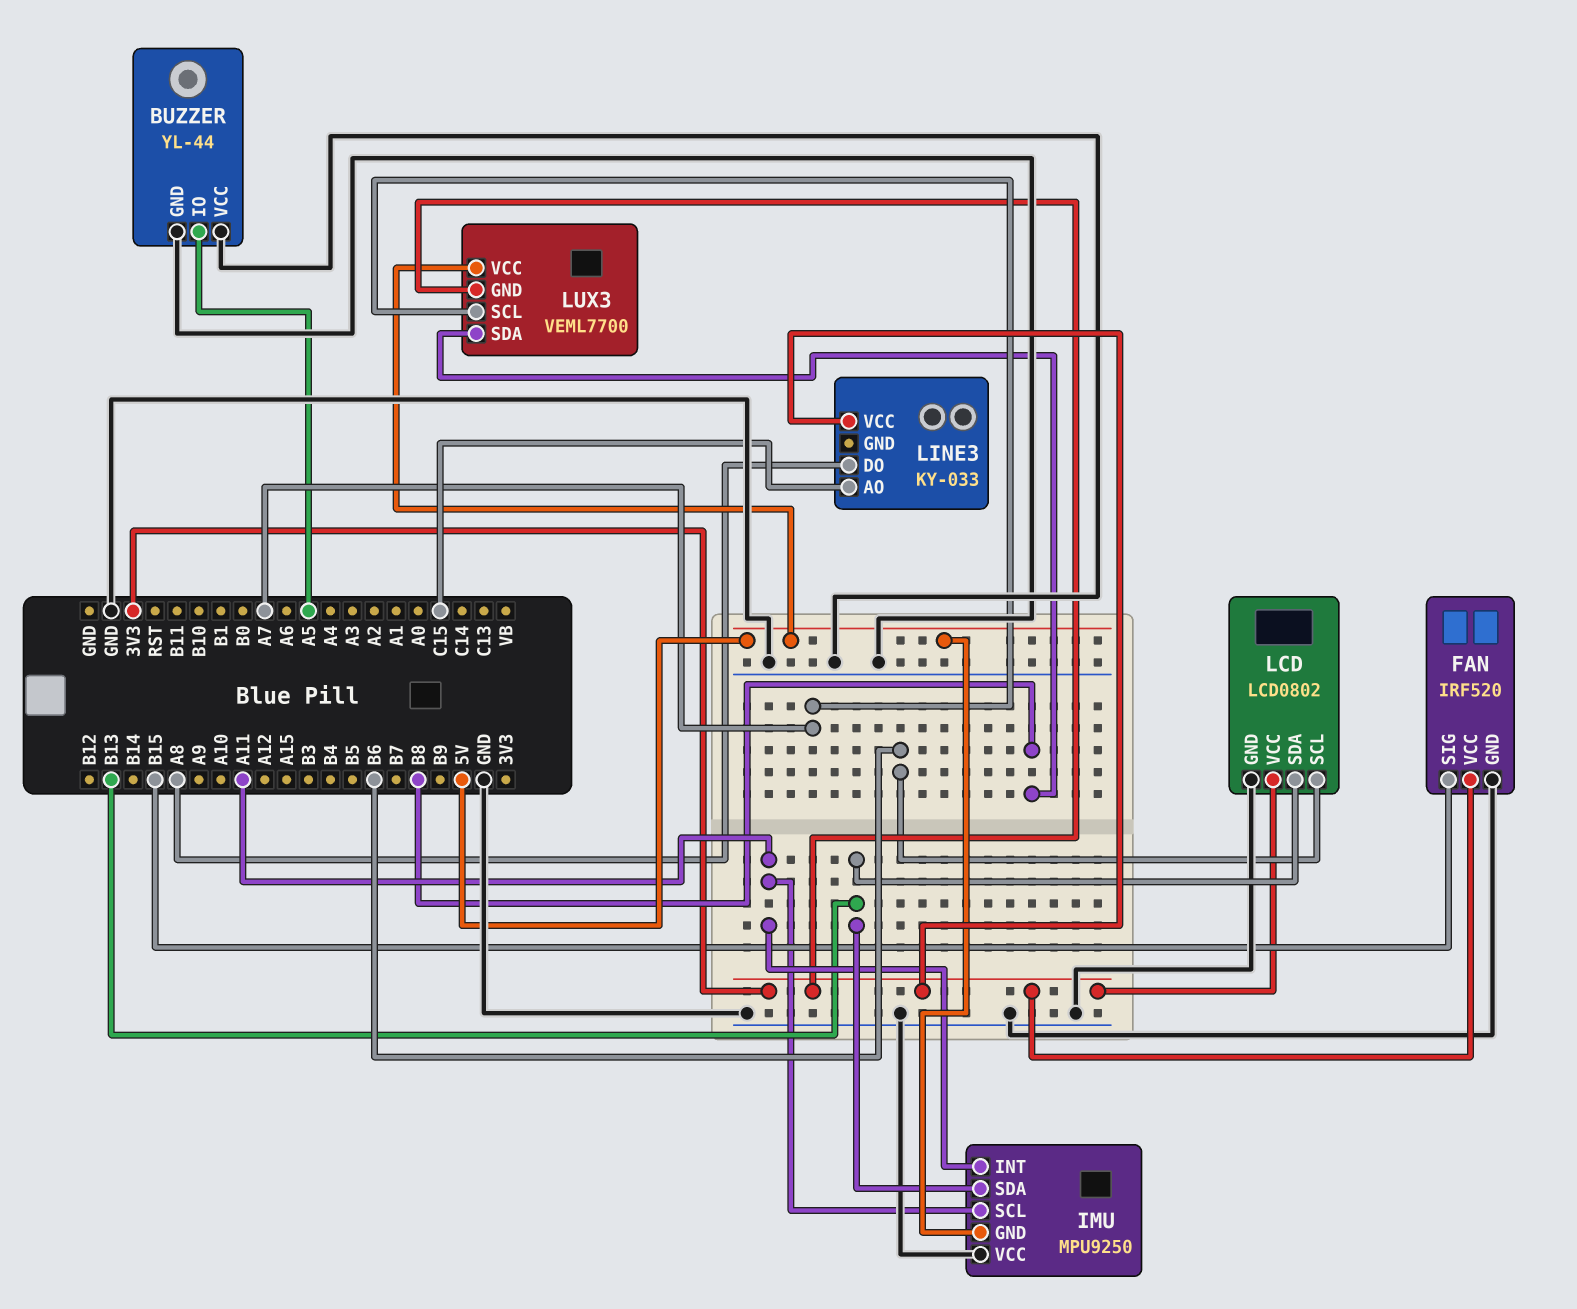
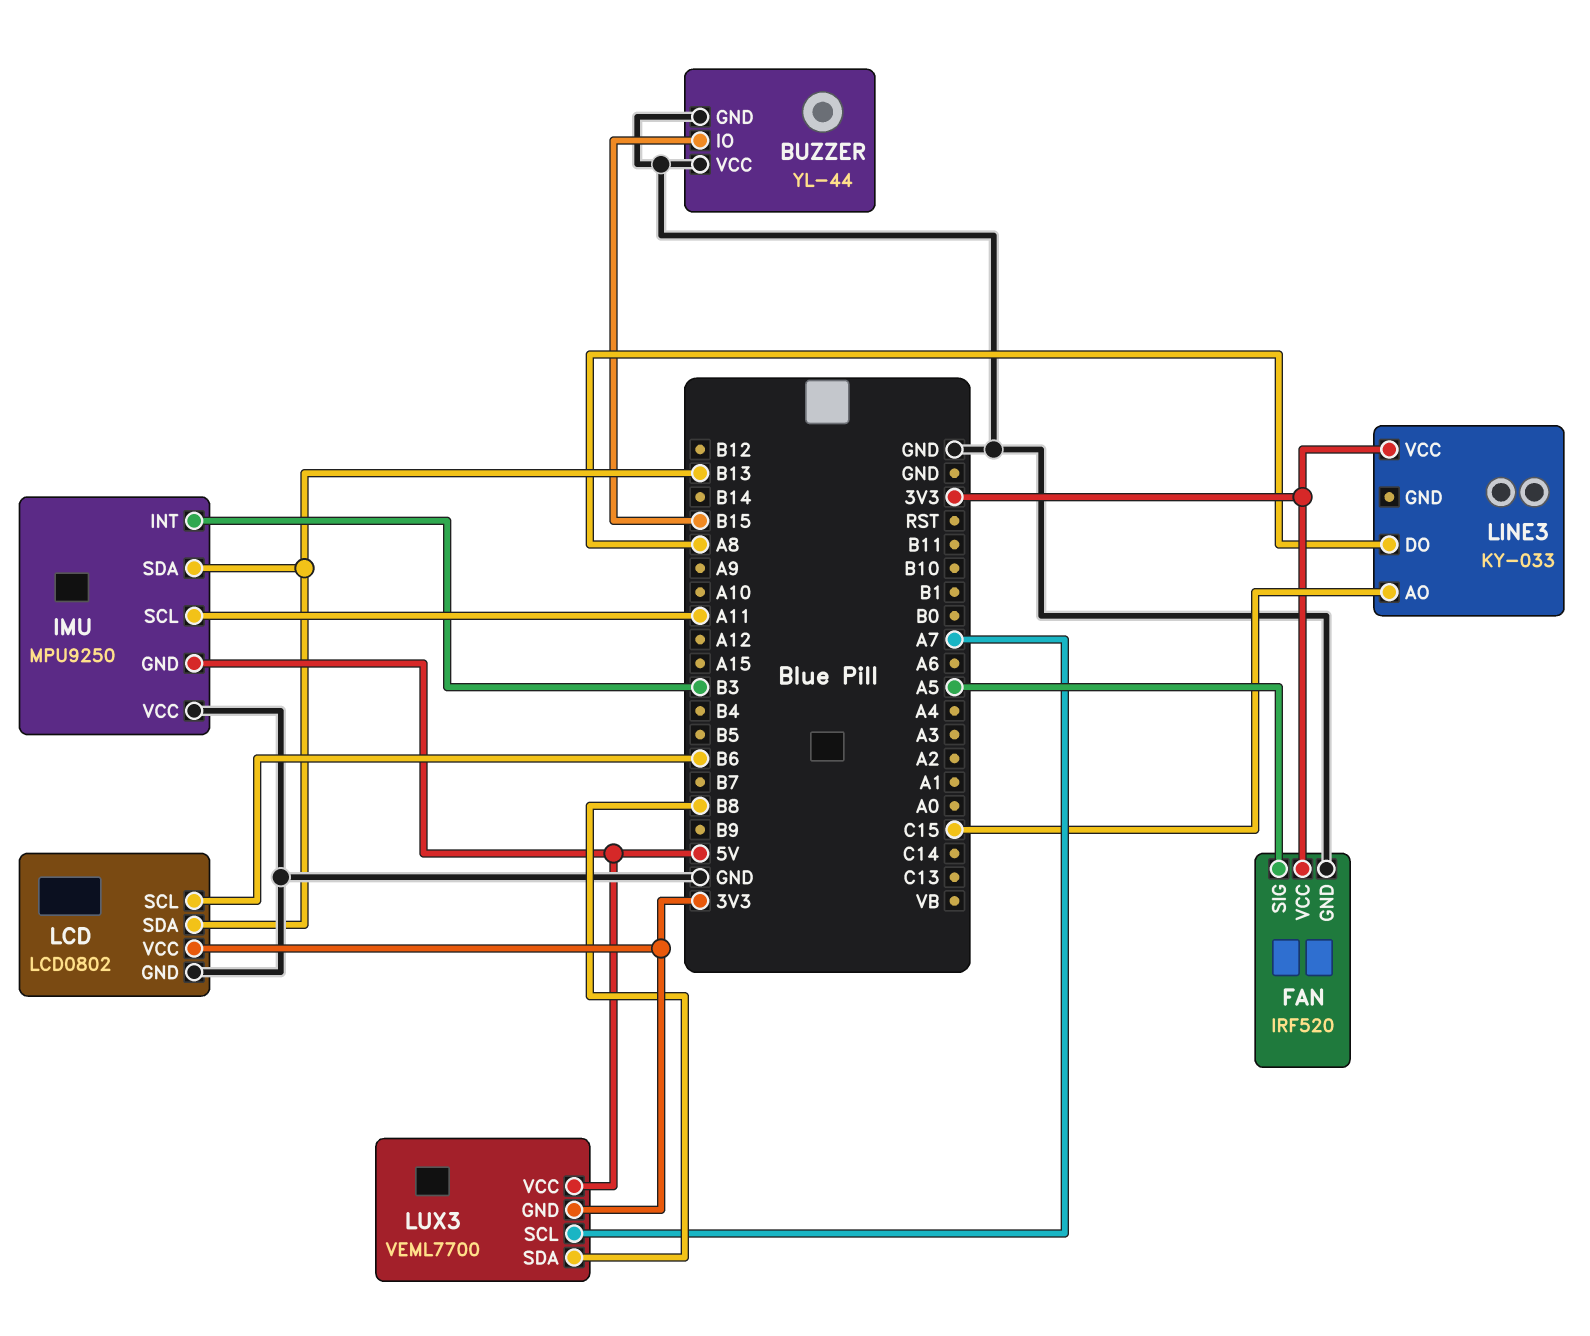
BUZZER pin IO: A5 -> B15
FAN pin SIG: B15 -> A5
IMU pin INT: A11 -> B3

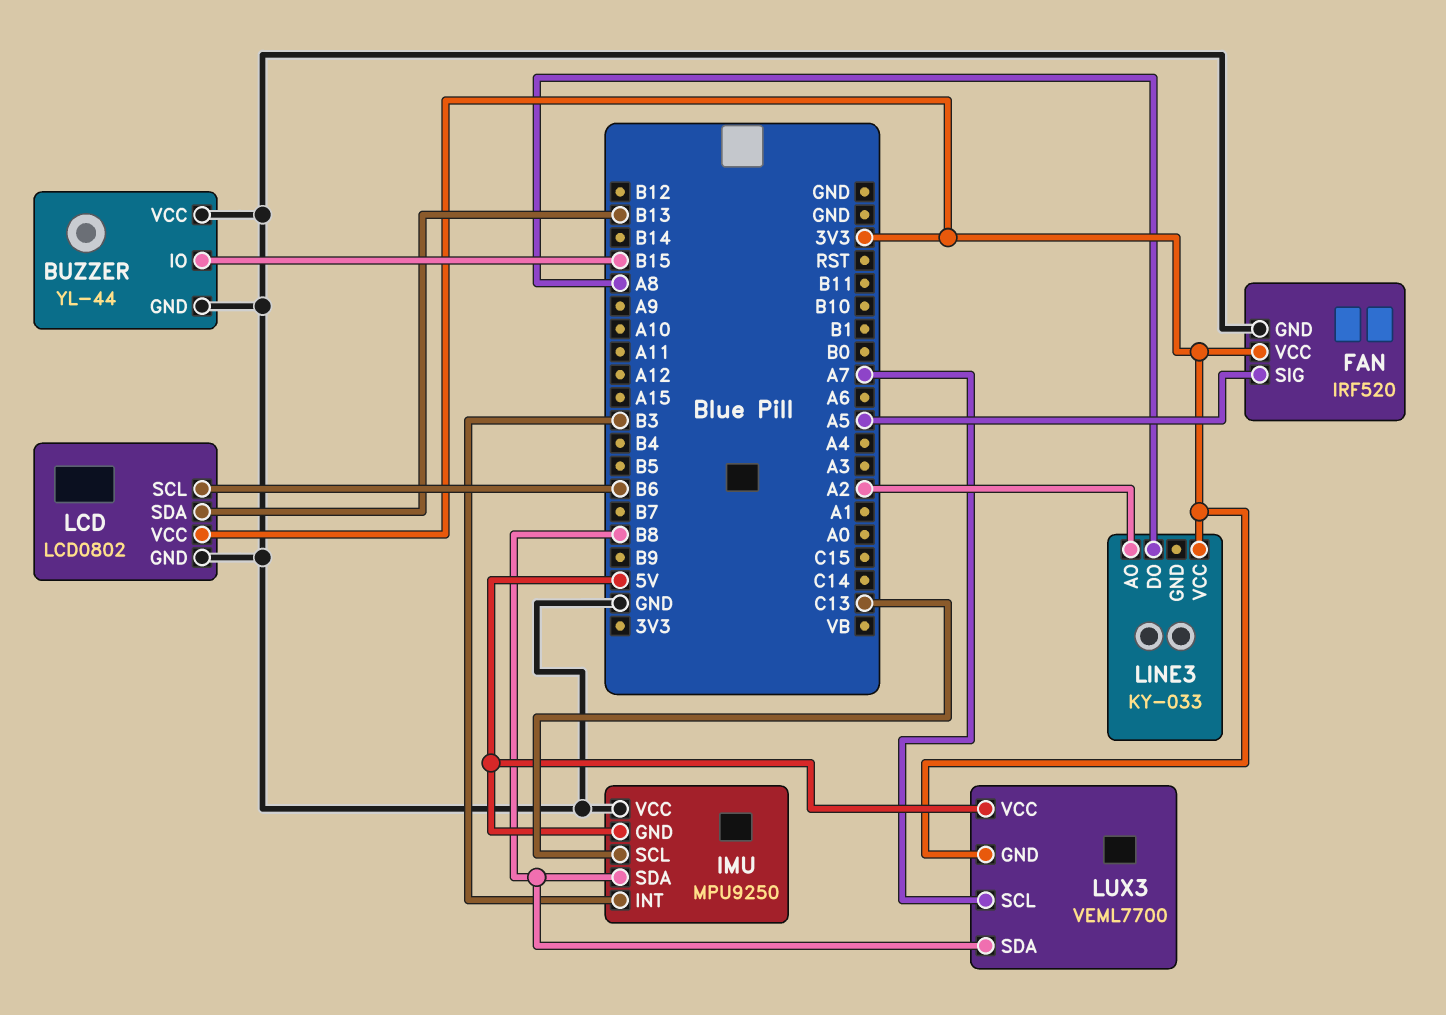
IMU pin SCL: A11 -> C13
IMU pin SDA: B13 -> B8
LINE3 pin AO: C15 -> A2

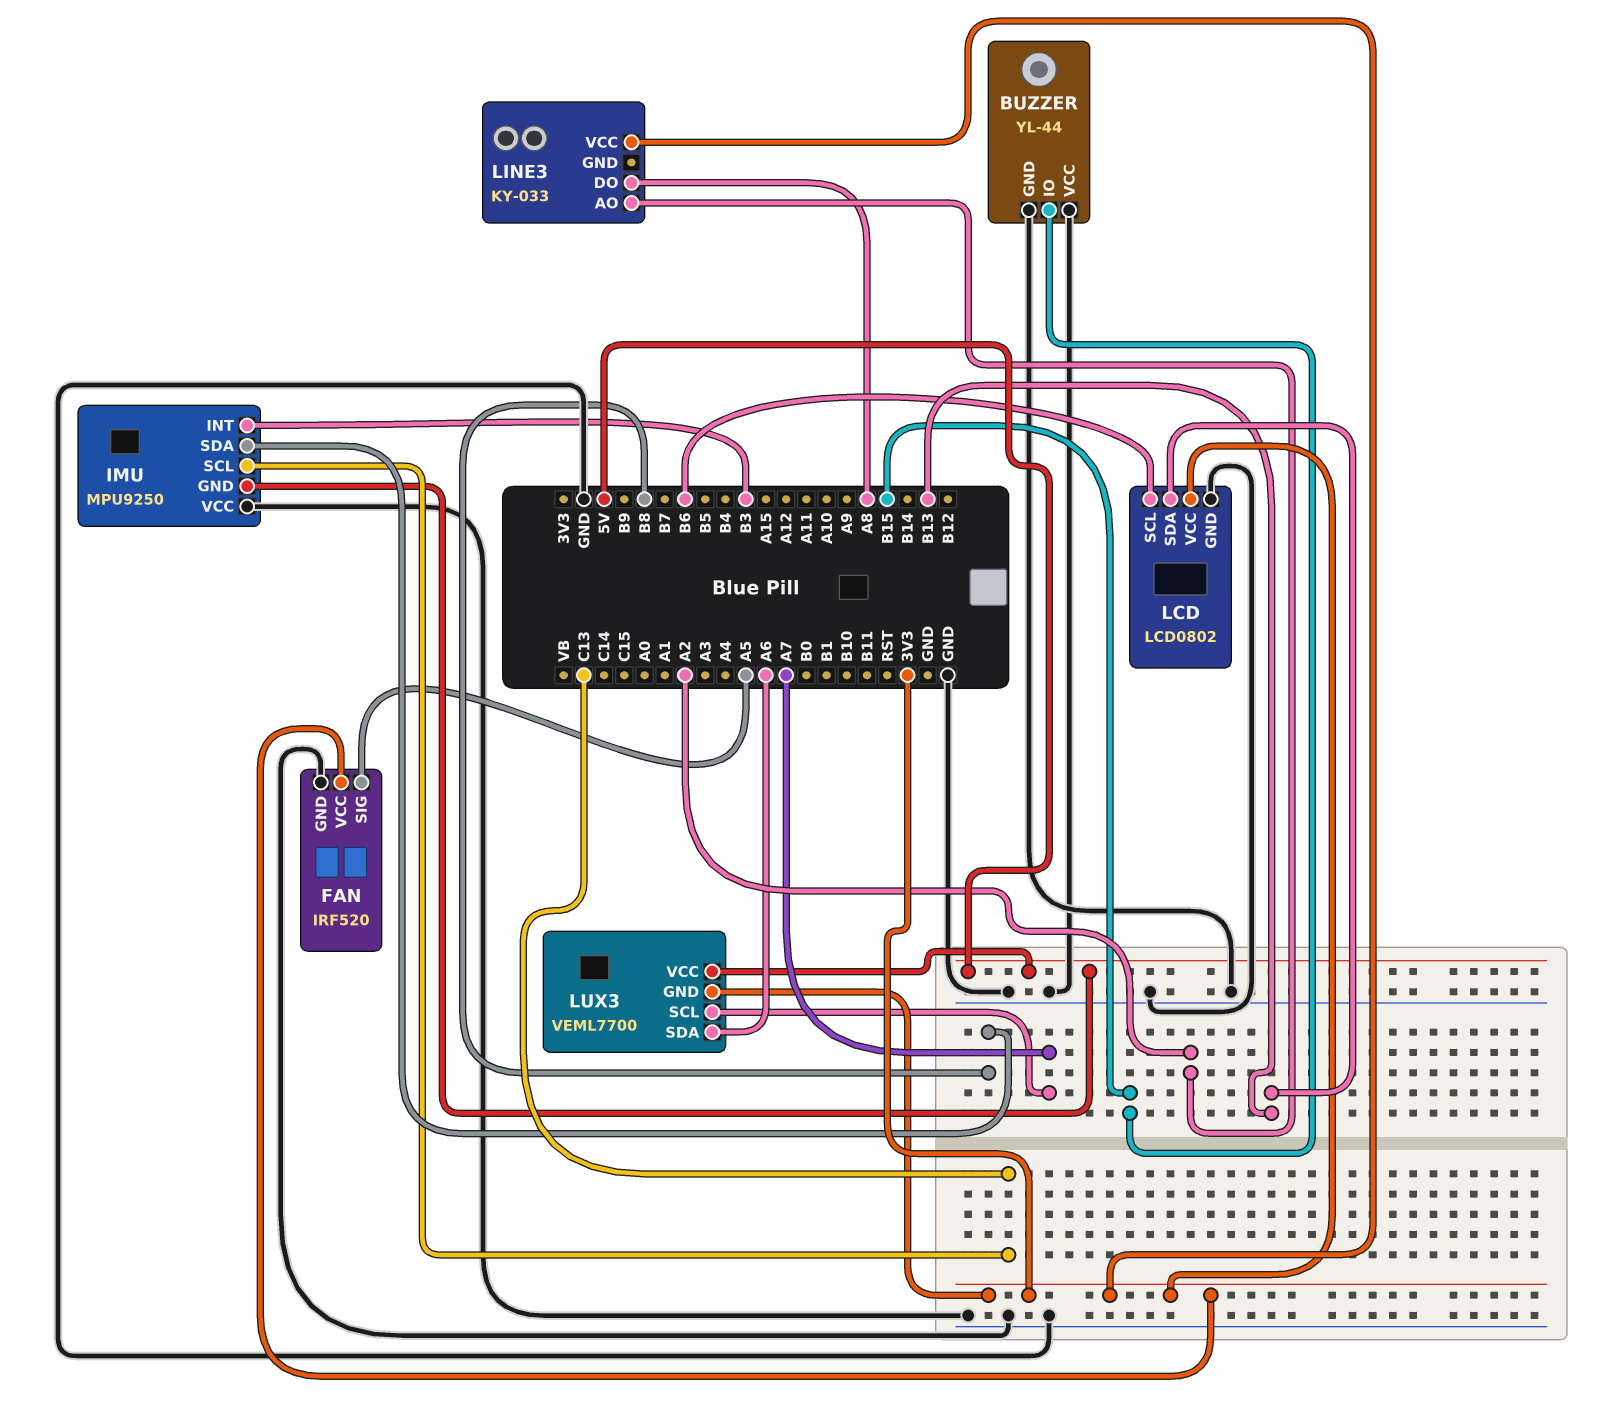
LUX3 pin SDA: B8 -> A6

